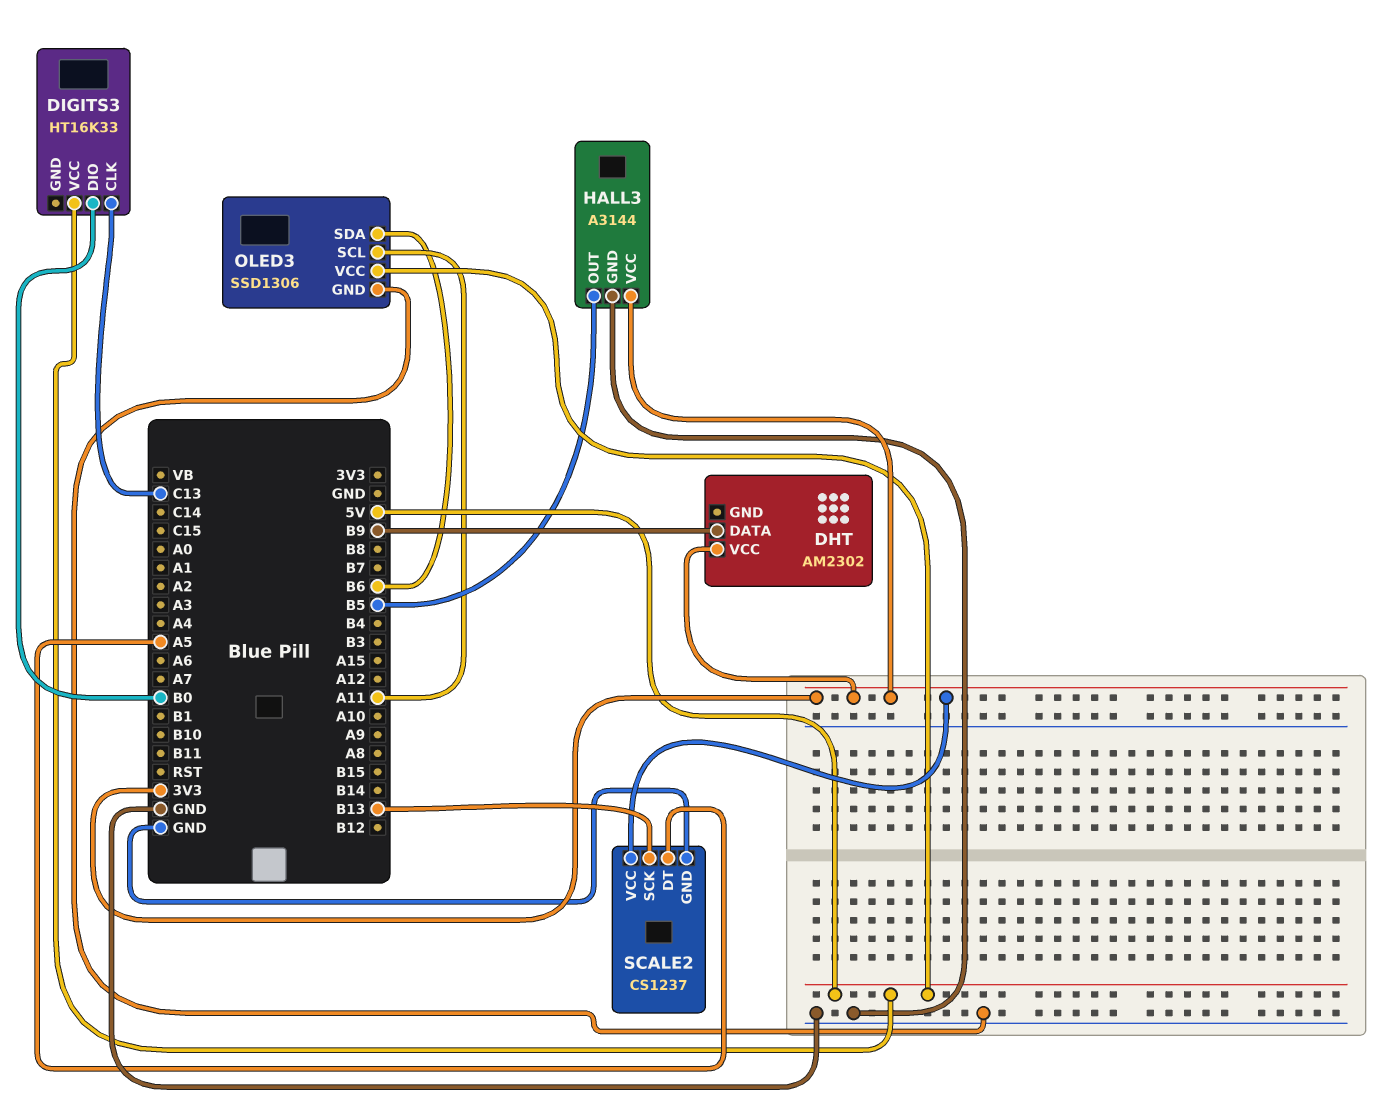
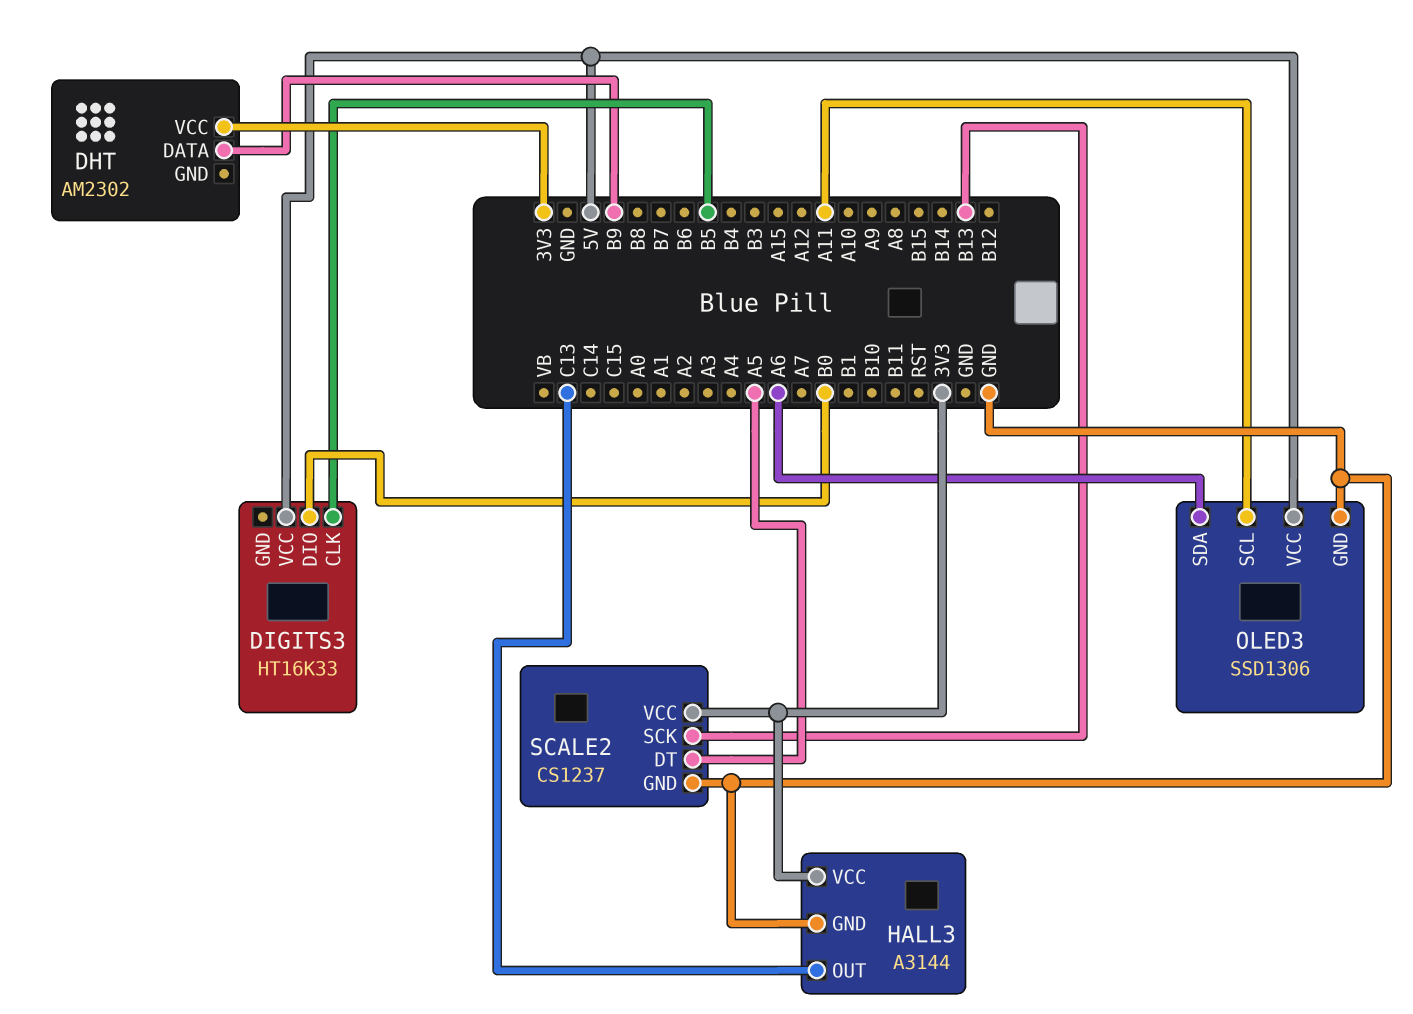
DIGITS3 pin CLK: C13 -> B5
HALL3 pin OUT: B5 -> C13
OLED3 pin SDA: B6 -> A6

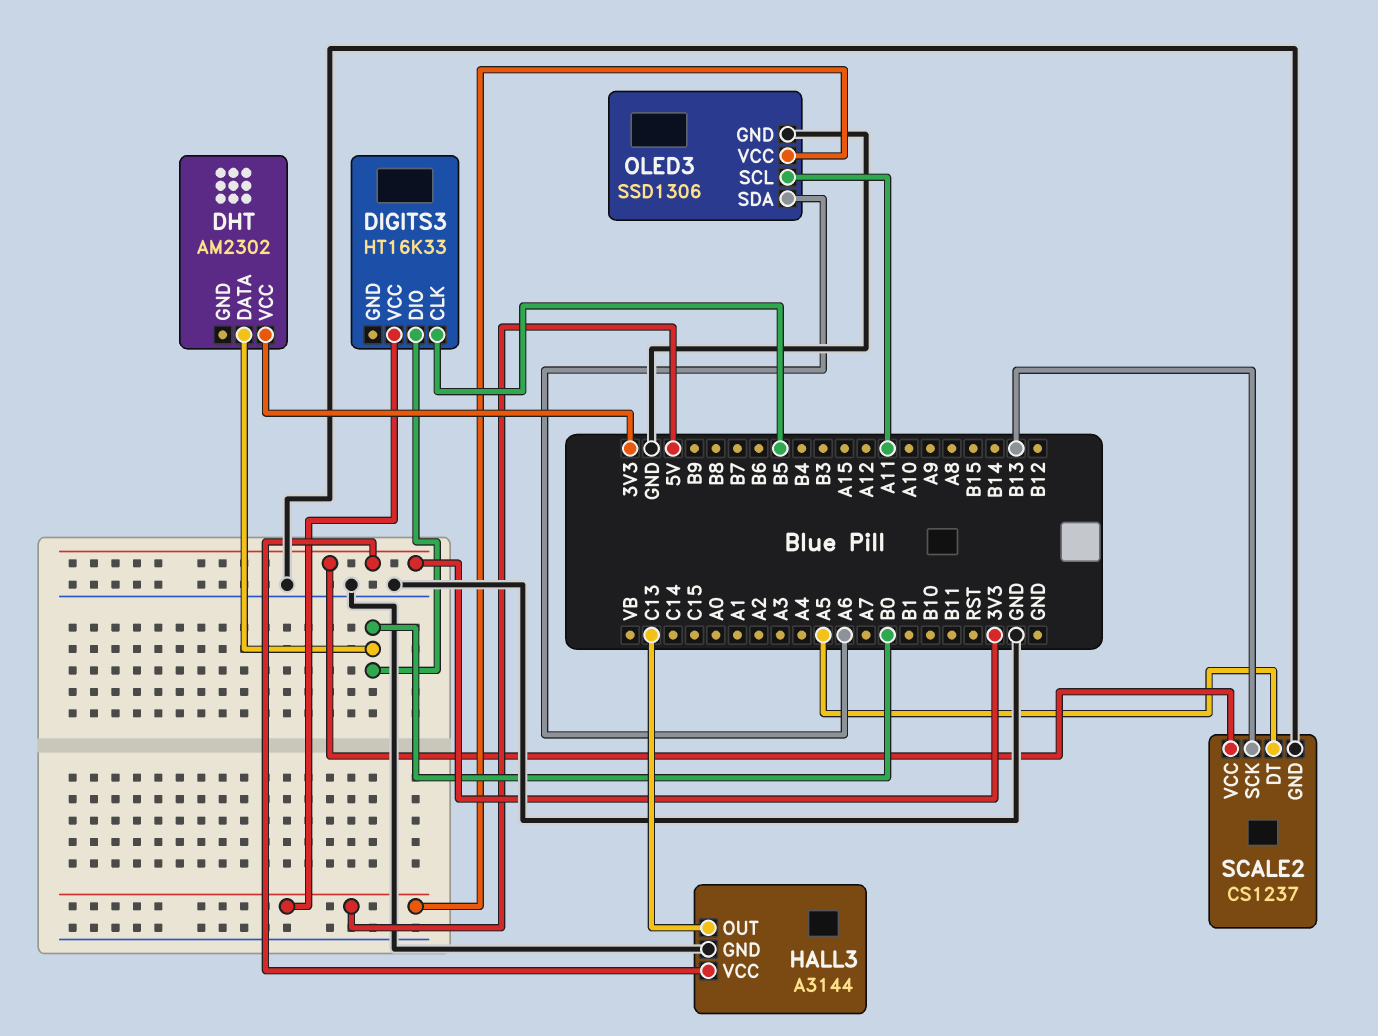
DHT pin DATA: B9 -> B0

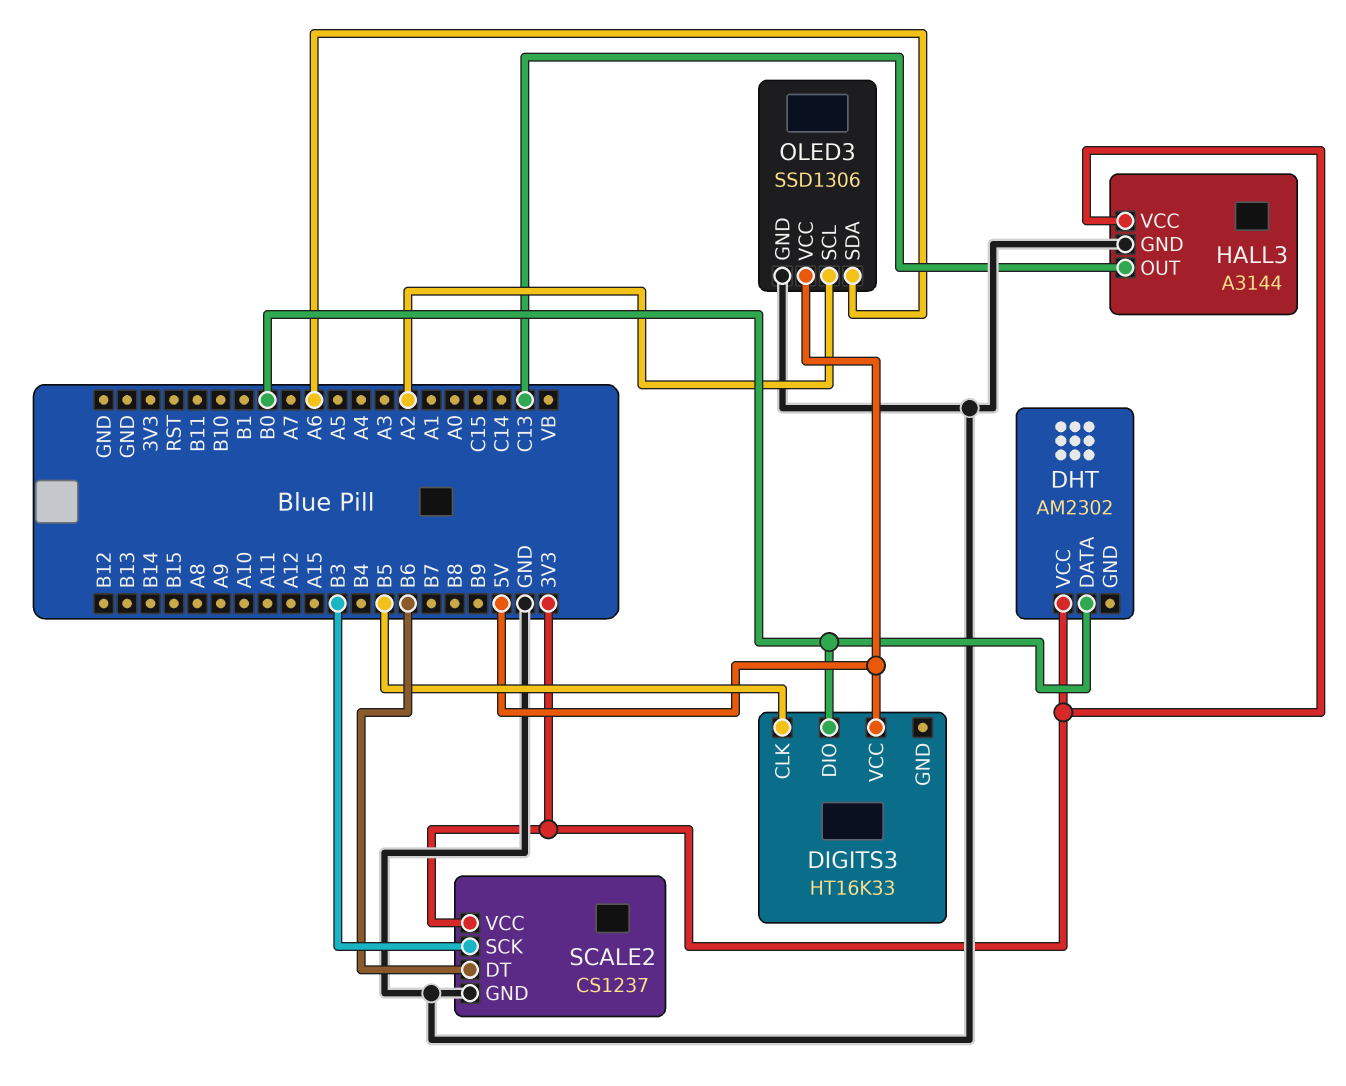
OLED3 pin SCL: A11 -> A2
SCALE2 pin DT: A5 -> B6
SCALE2 pin SCK: B13 -> B3

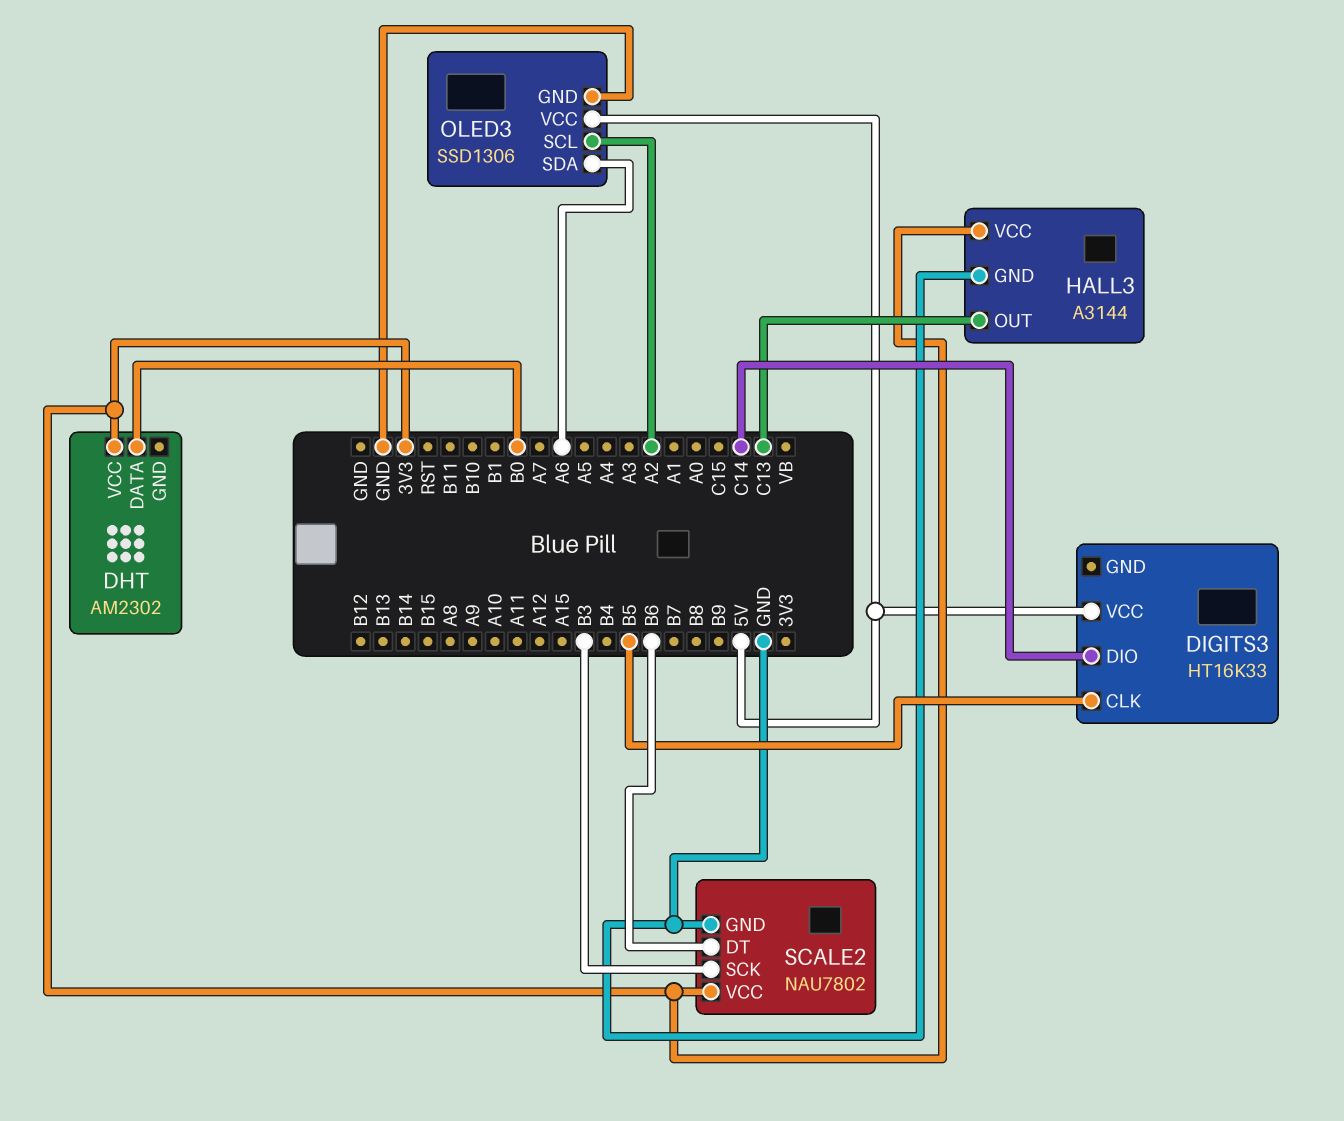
DIGITS3 pin DIO: B0 -> C14
SCALE2: CS1237 -> NAU7802

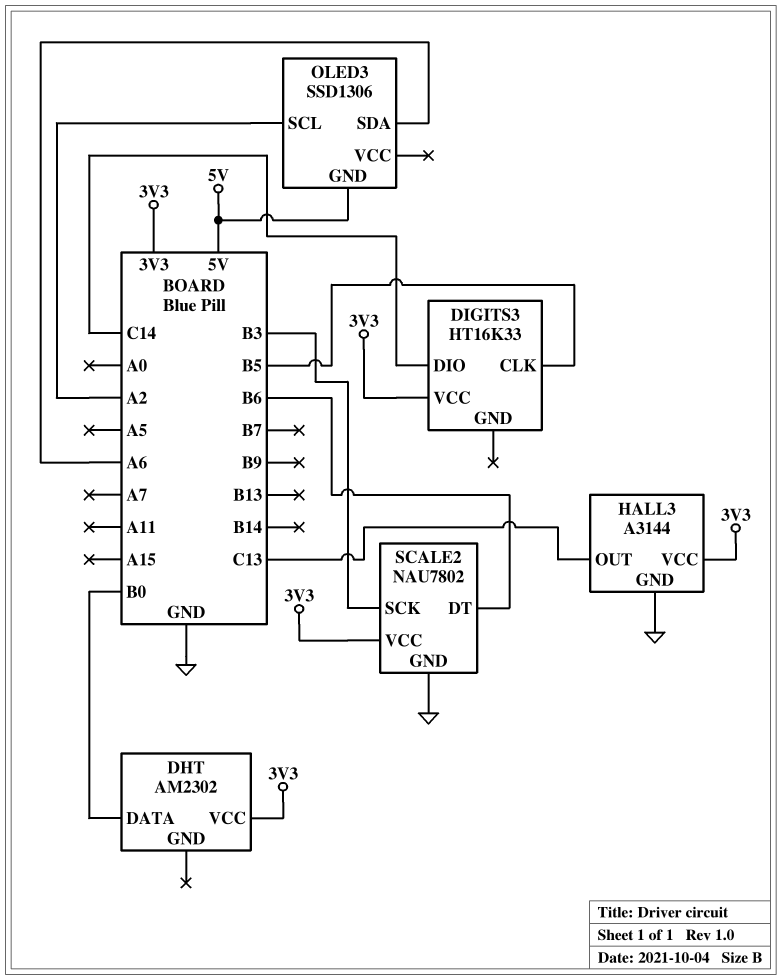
DIGITS3 pin VCC: 5V -> 3V3
OLED3 pin GND: GND -> 5V
OLED3 pin VCC: 5V -> none

